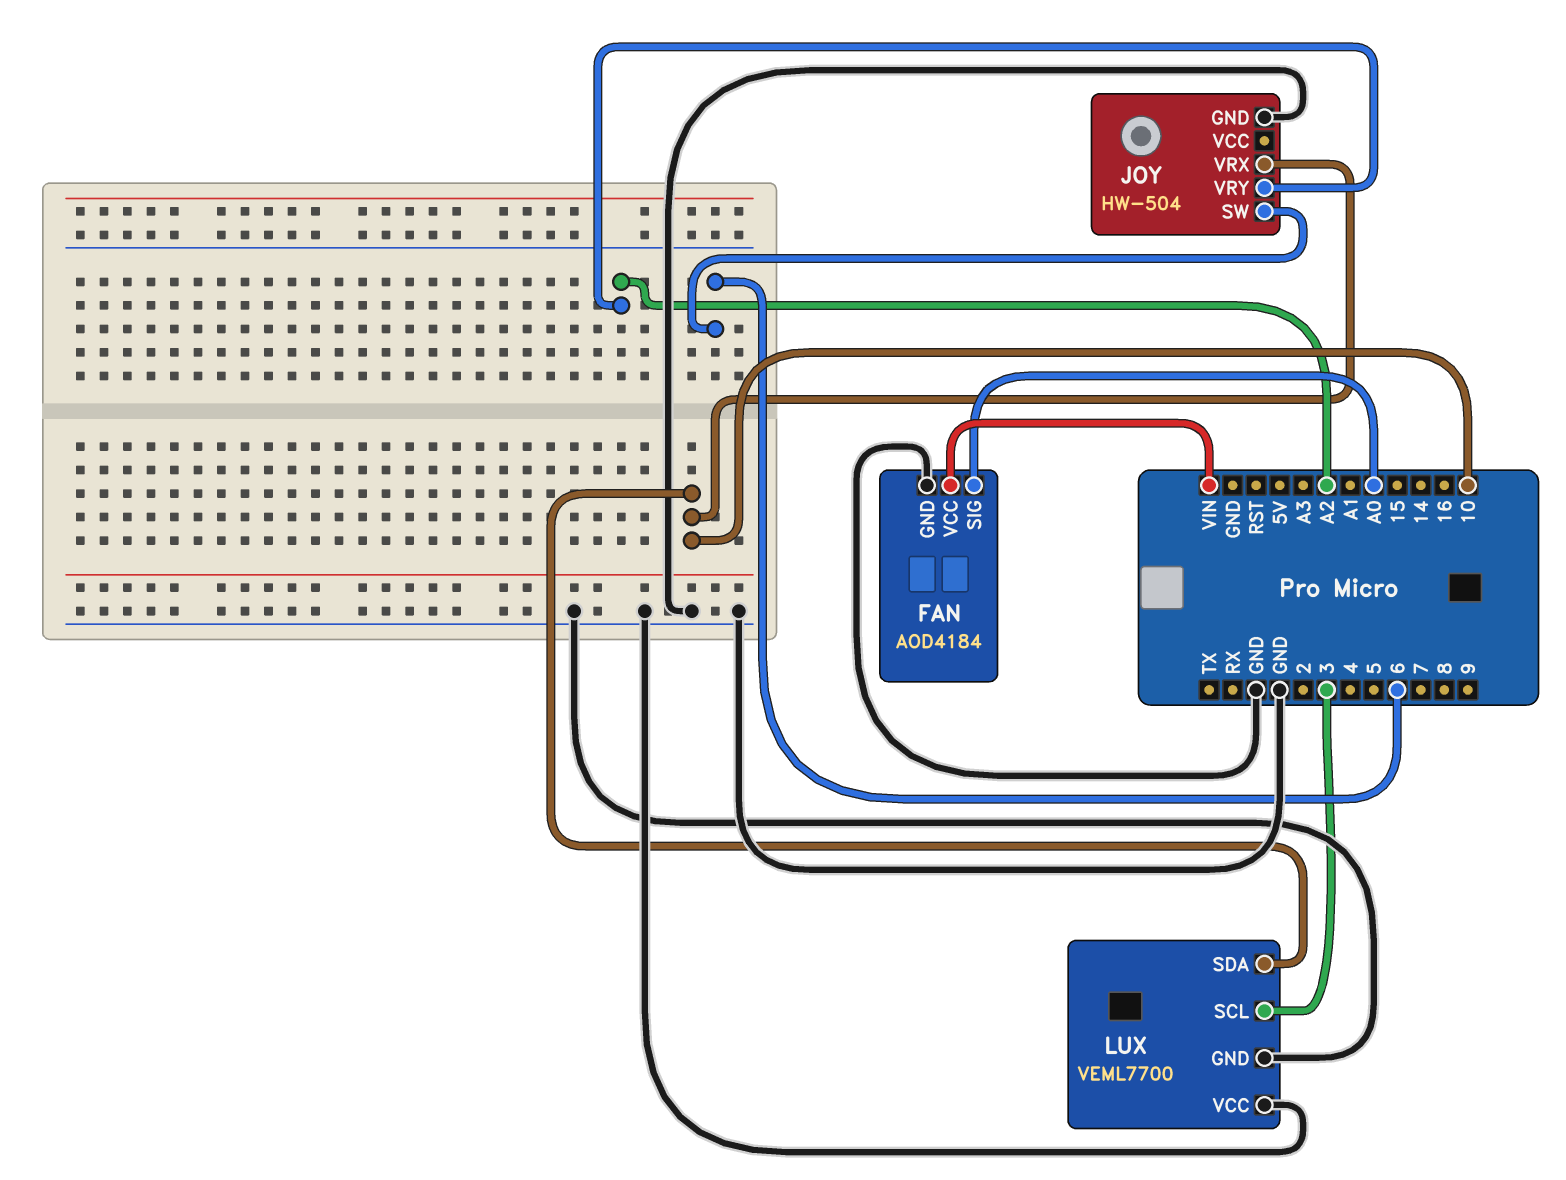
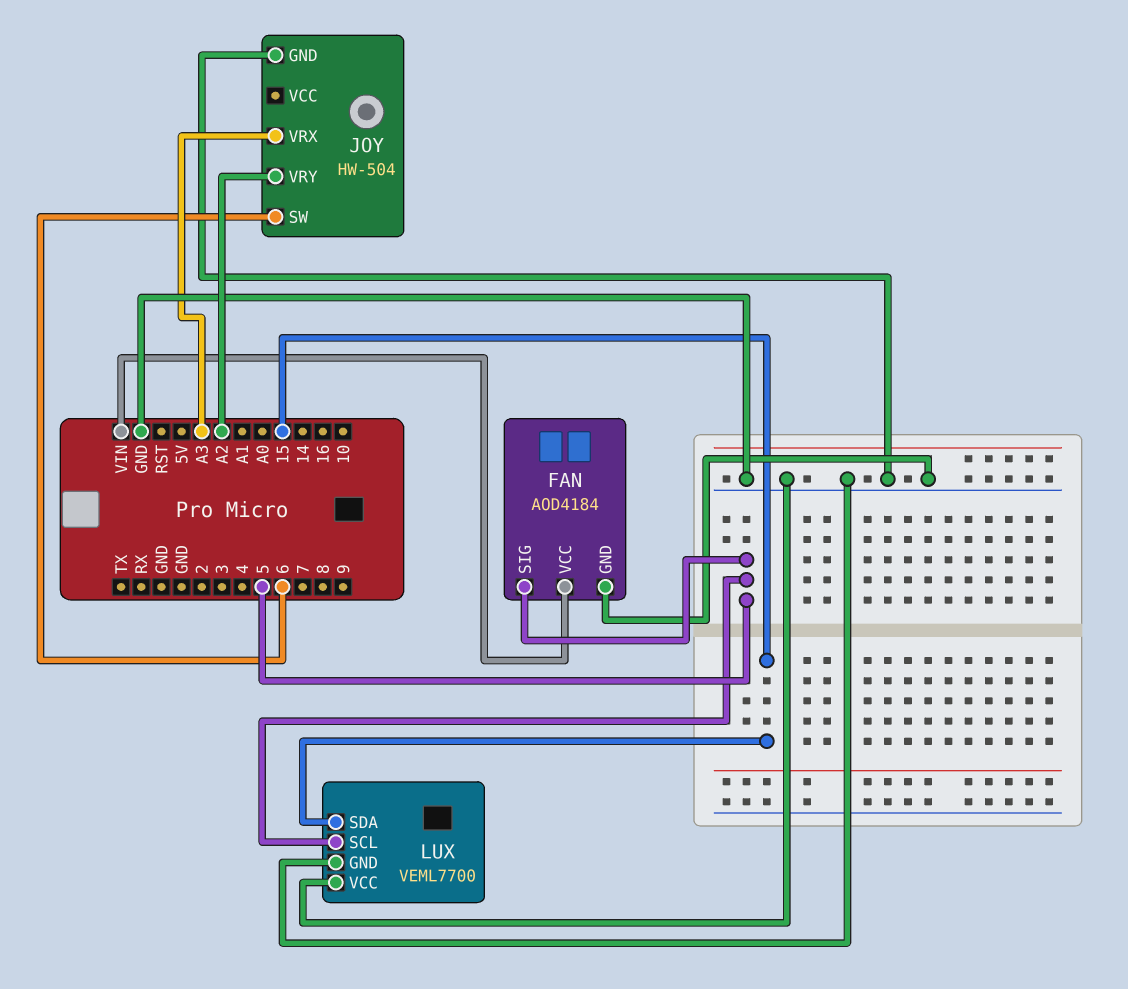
FAN pin SIG: A0 -> 5
JOY pin VRX: 10 -> A3
LUX pin SCL: 3 -> 5
LUX pin SDA: 10 -> 15

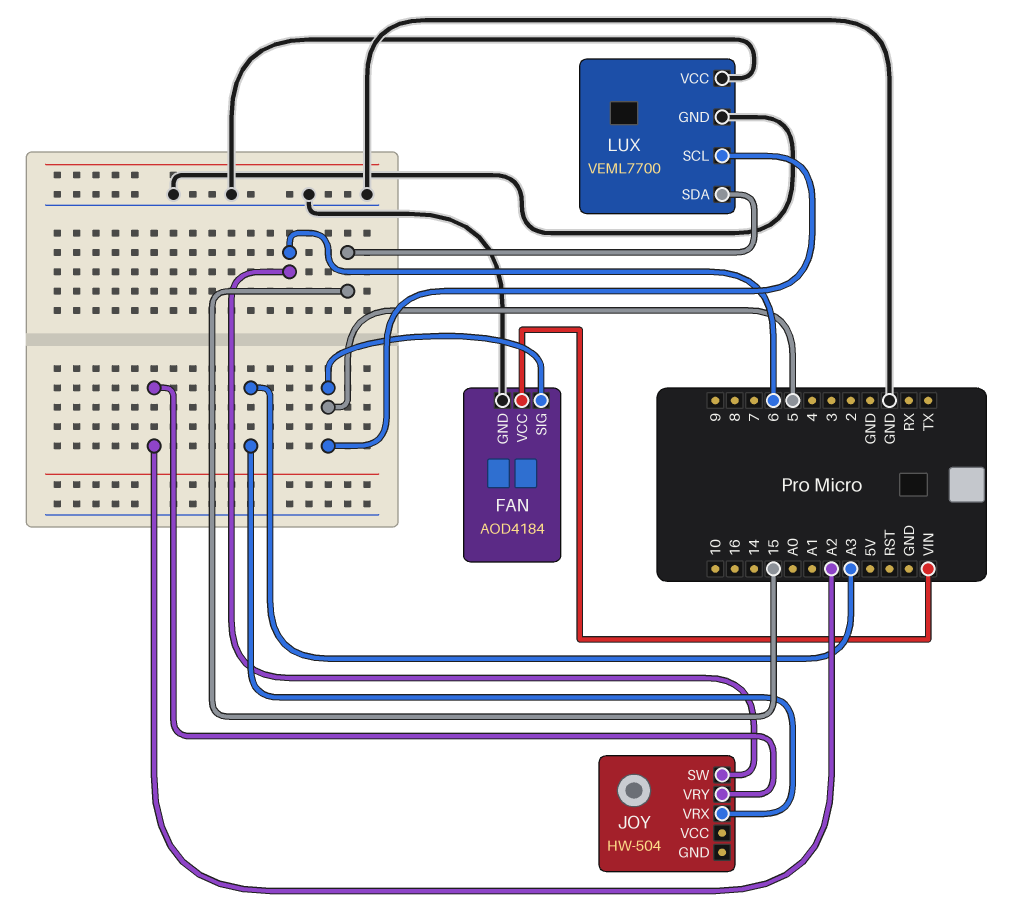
JOY pin GND: GND -> none

